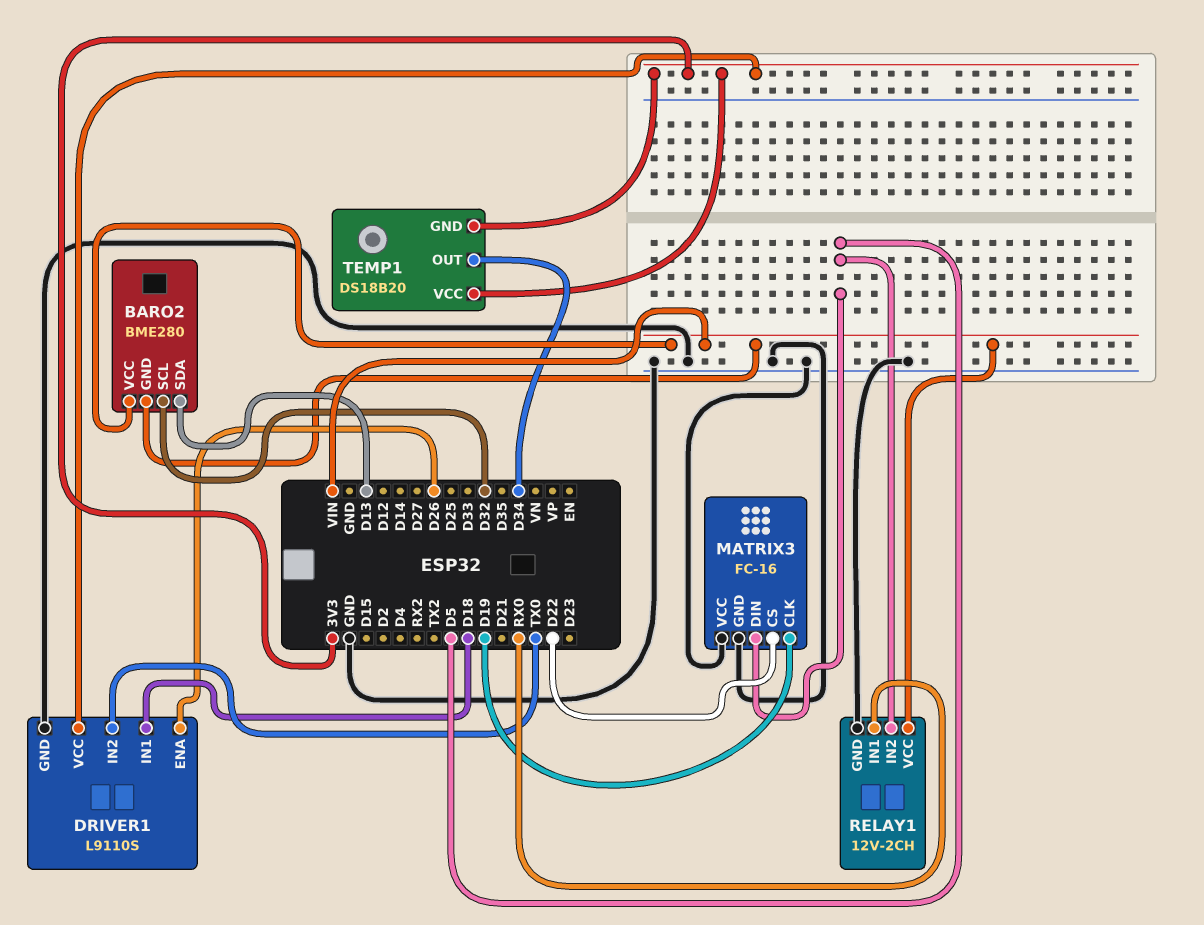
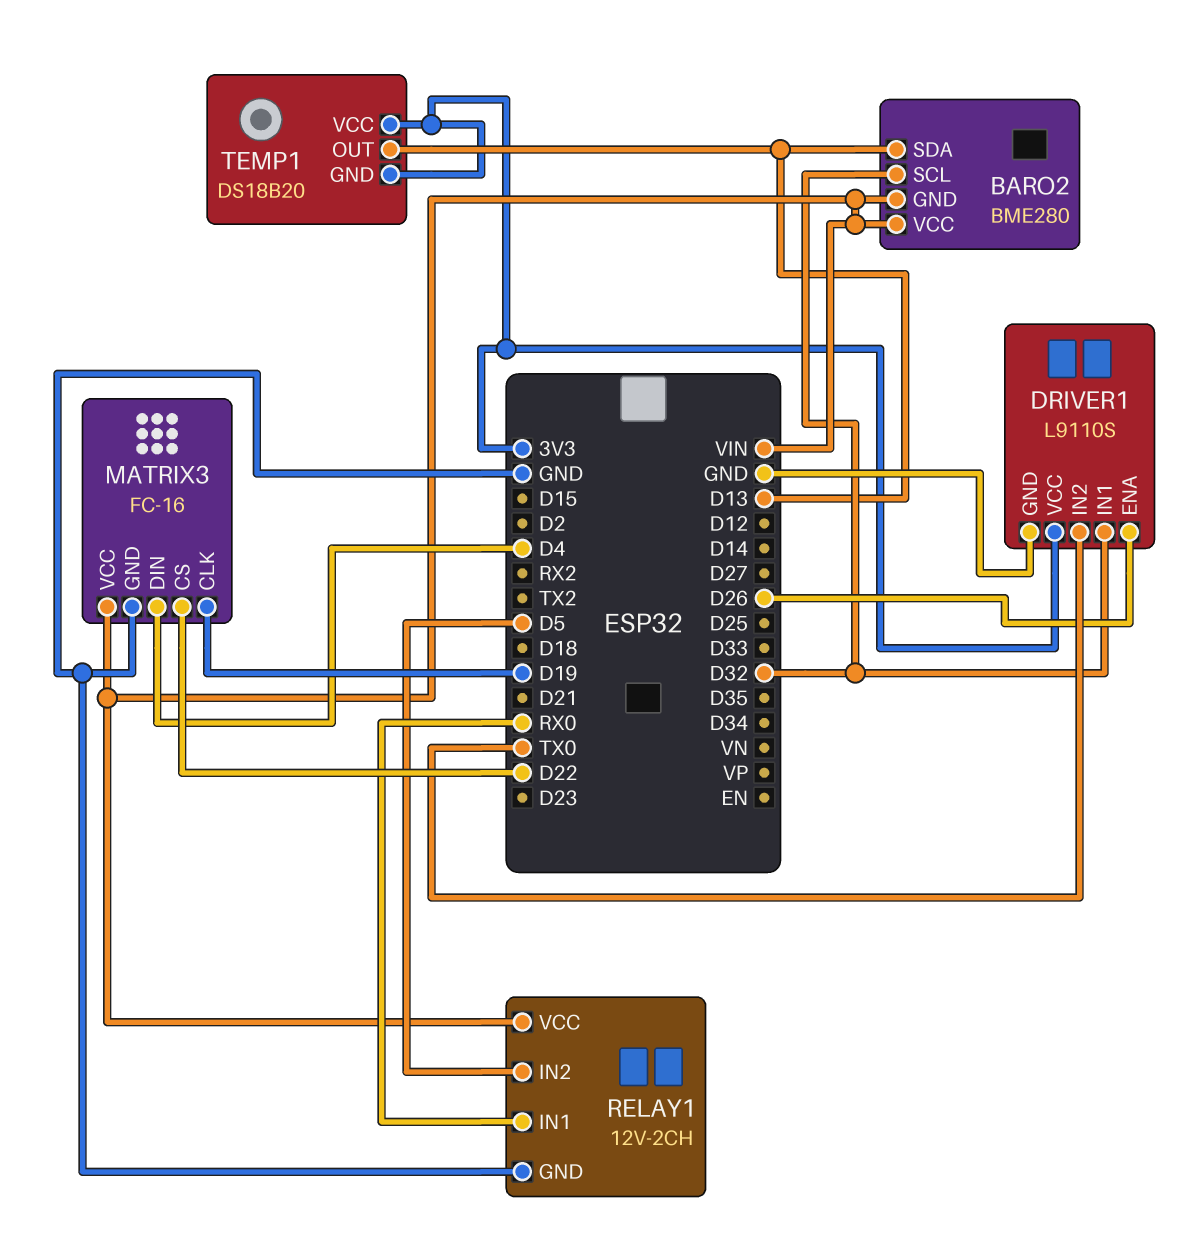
DRIVER1 pin IN1: D18 -> D32
MATRIX3 pin DIN: D5 -> D4
MATRIX3 pin VCC: GND -> VIN
TEMP1 pin OUT: D34 -> D13

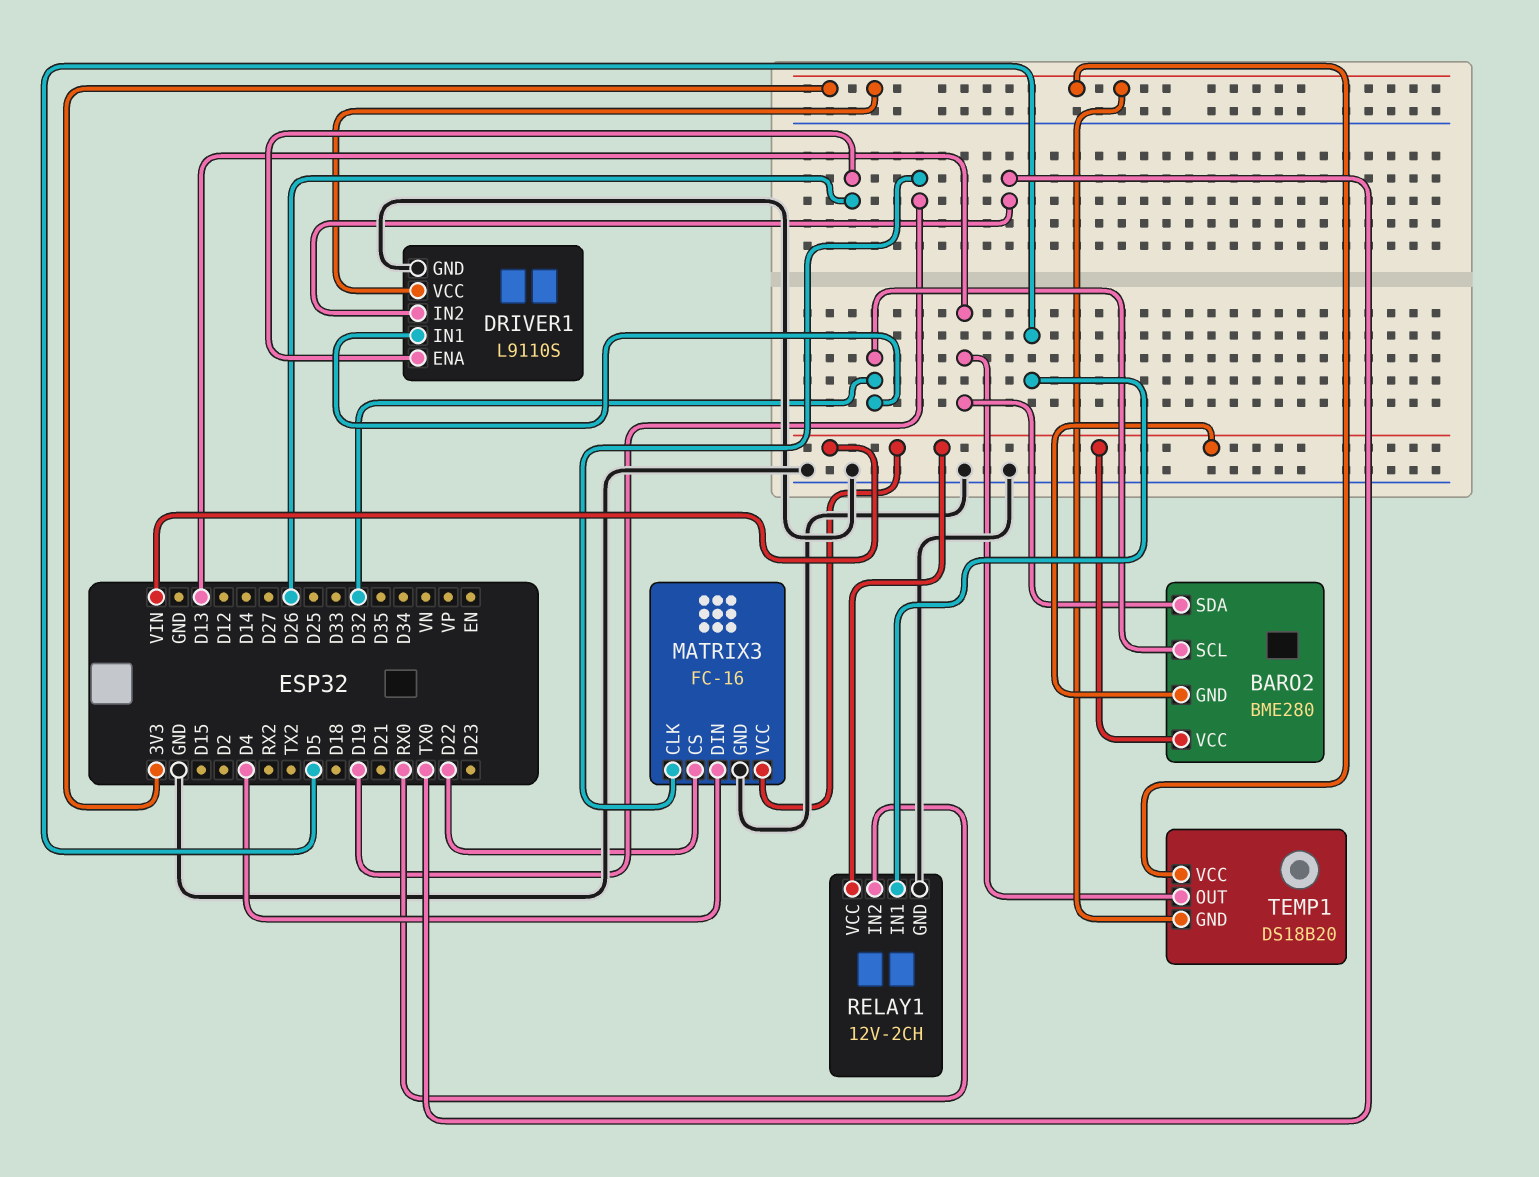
RELAY1 pin IN1: RX0 -> D5
RELAY1 pin IN2: D5 -> RX0

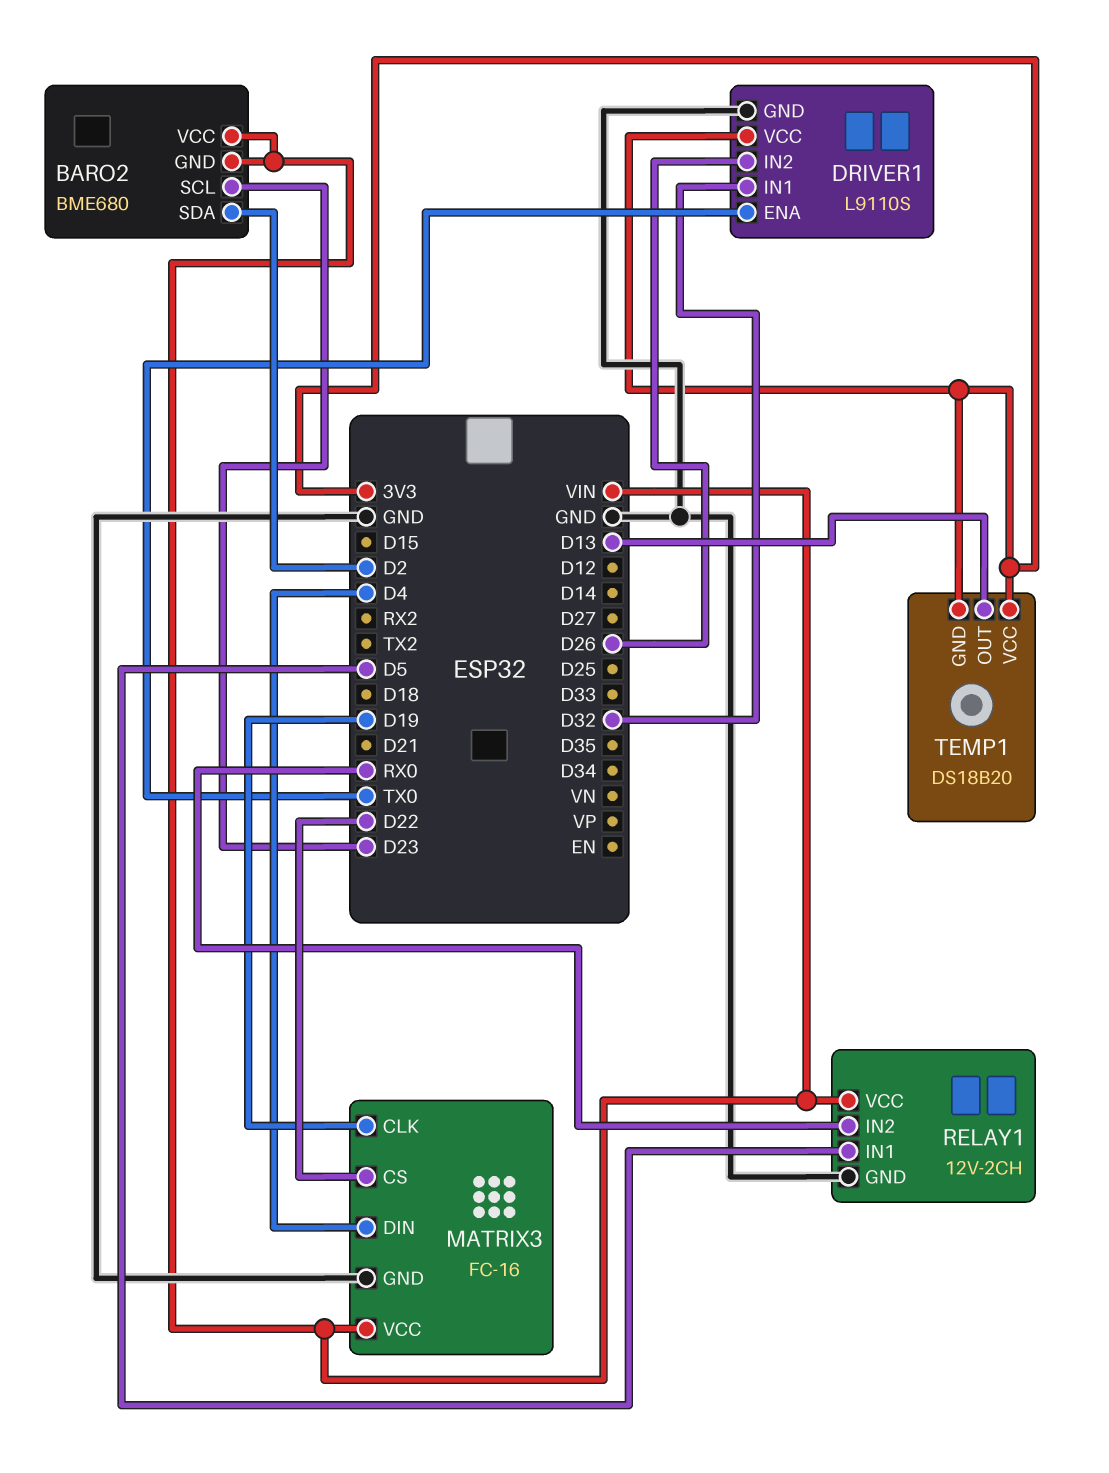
BARO2: BME280 -> BME680
BARO2 pin SCL: D32 -> D23
BARO2 pin SDA: D13 -> D2
DRIVER1 pin ENA: D26 -> TX0
DRIVER1 pin IN2: TX0 -> D26

